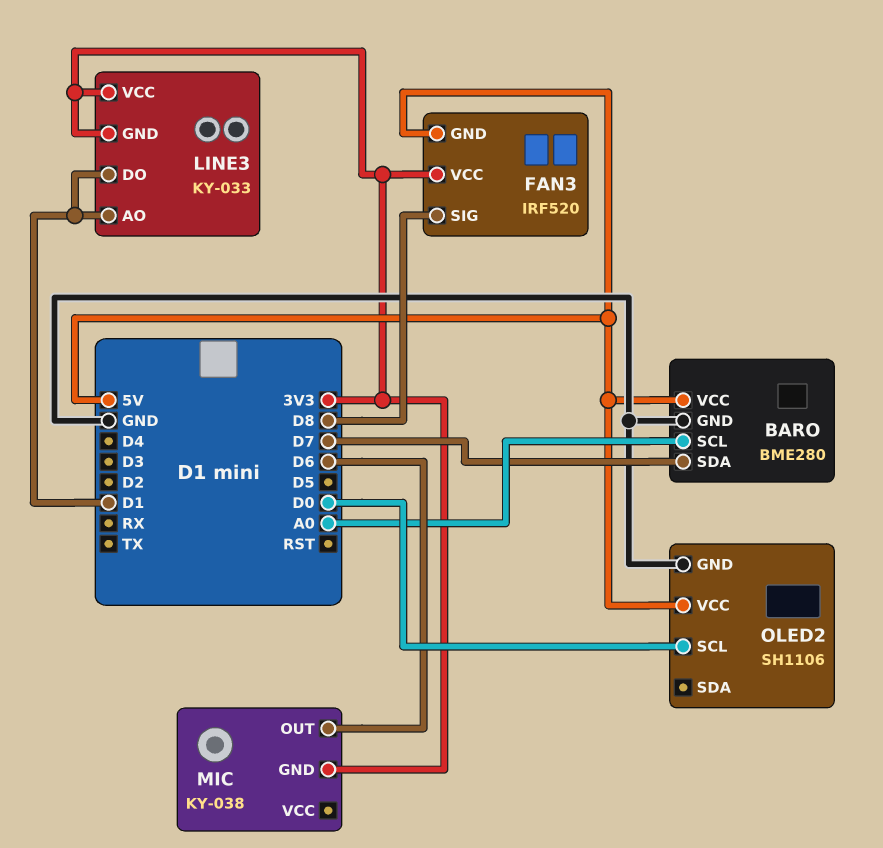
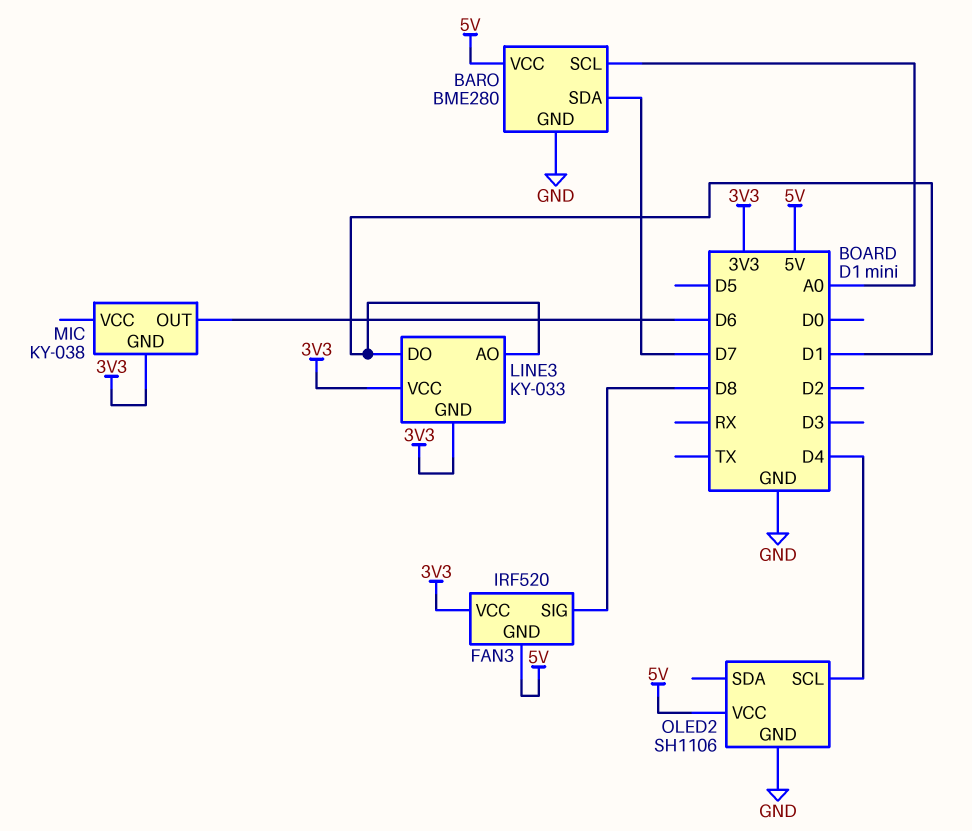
OLED2 pin SCL: D0 -> D4

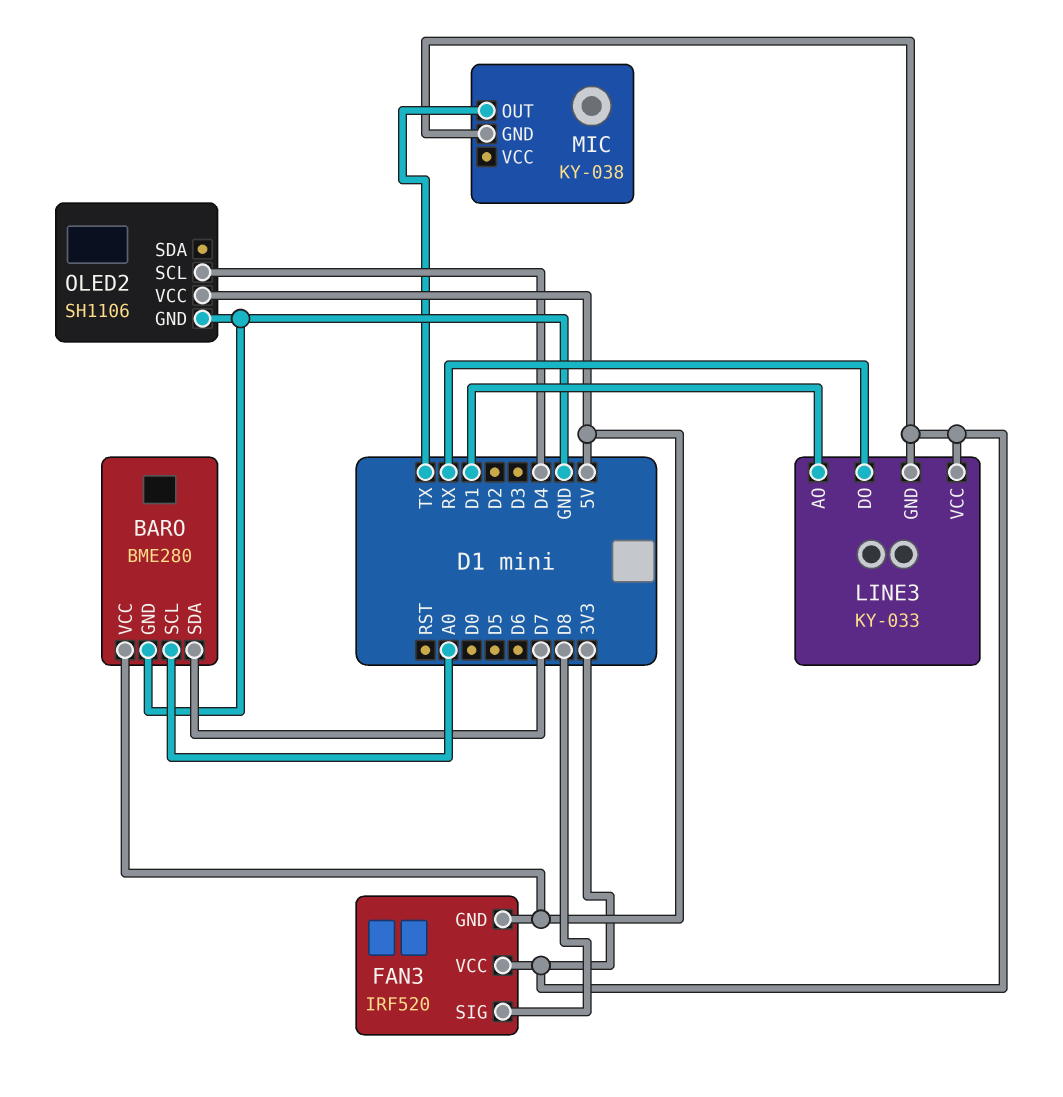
LINE3 pin DO: D1 -> RX
MIC pin OUT: D6 -> TX

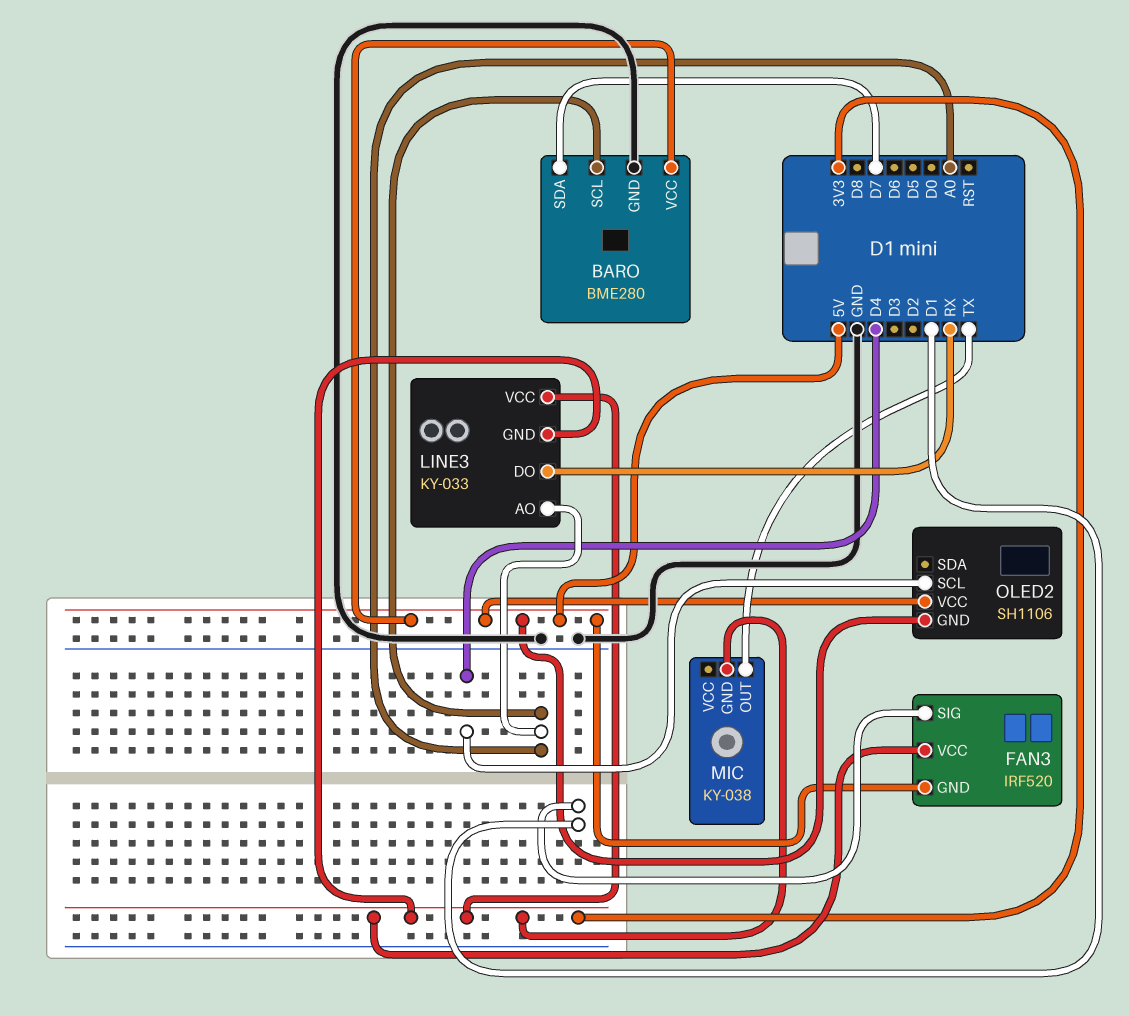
FAN3 pin SIG: D8 -> D1
LINE3 pin AO: D1 -> A0
OLED2 pin GND: GND -> 5V

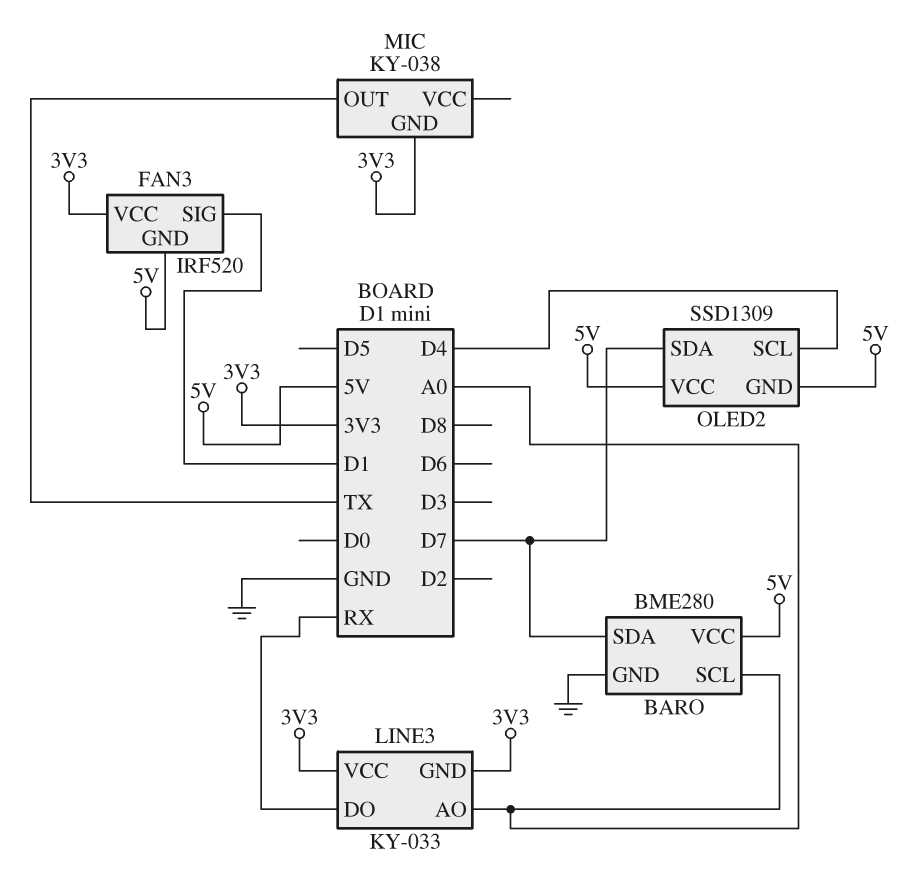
OLED2: SH1106 -> SSD1309
OLED2 pin SDA: none -> D7

